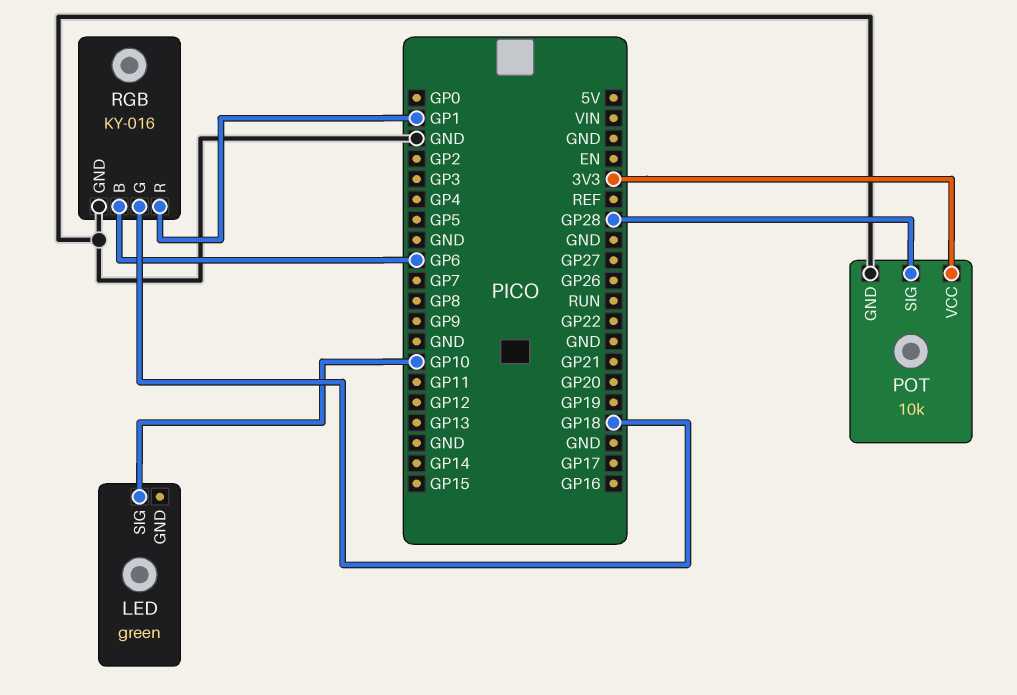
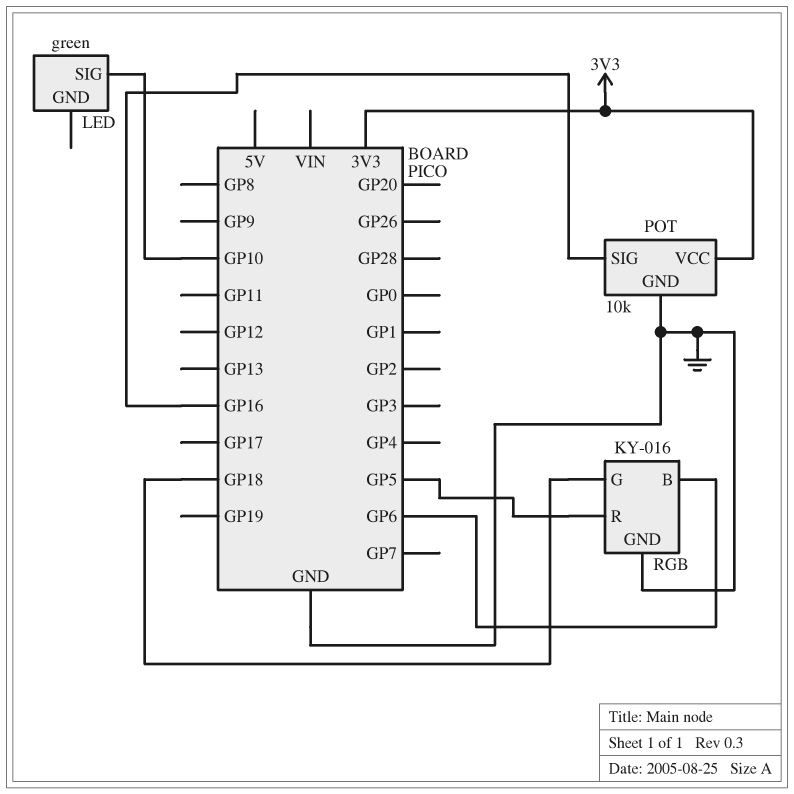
POT pin SIG: GP28 -> GP16
RGB pin R: GP1 -> GP5

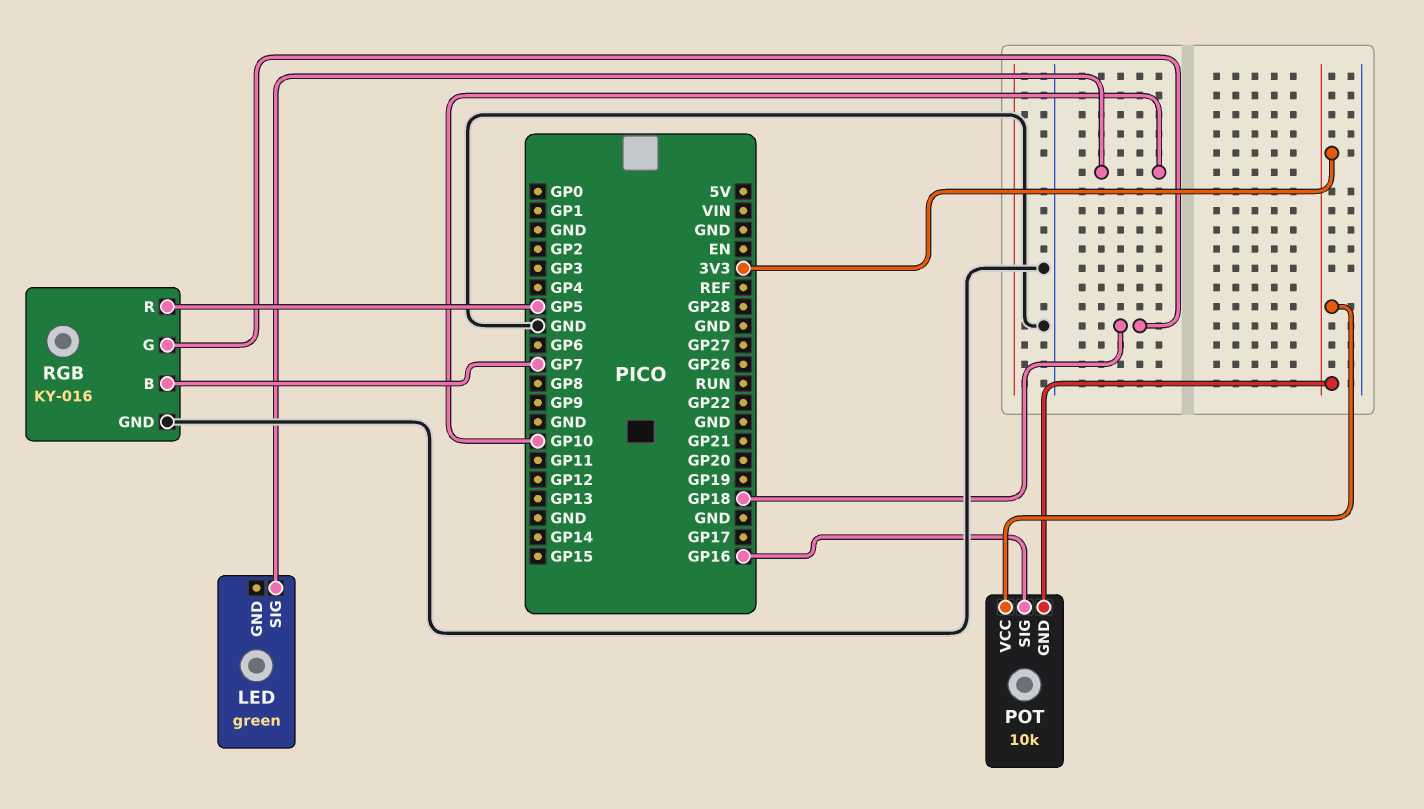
POT pin GND: GND -> 3V3
RGB pin B: GP6 -> GP7

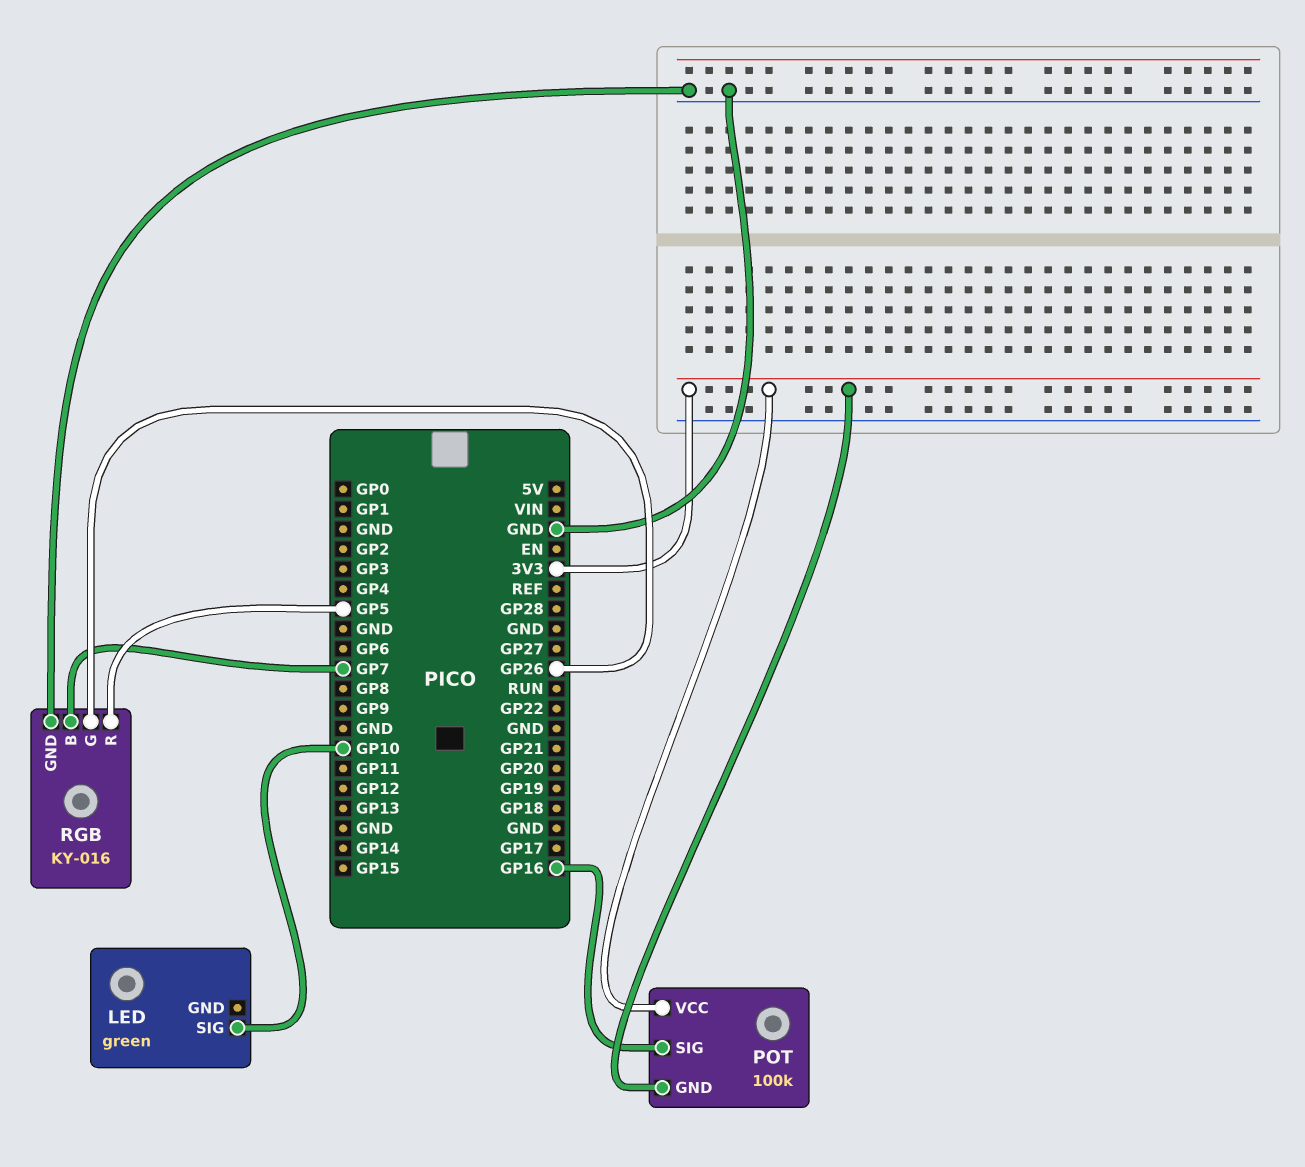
POT: 10k -> 100k
RGB pin G: GP18 -> GP26

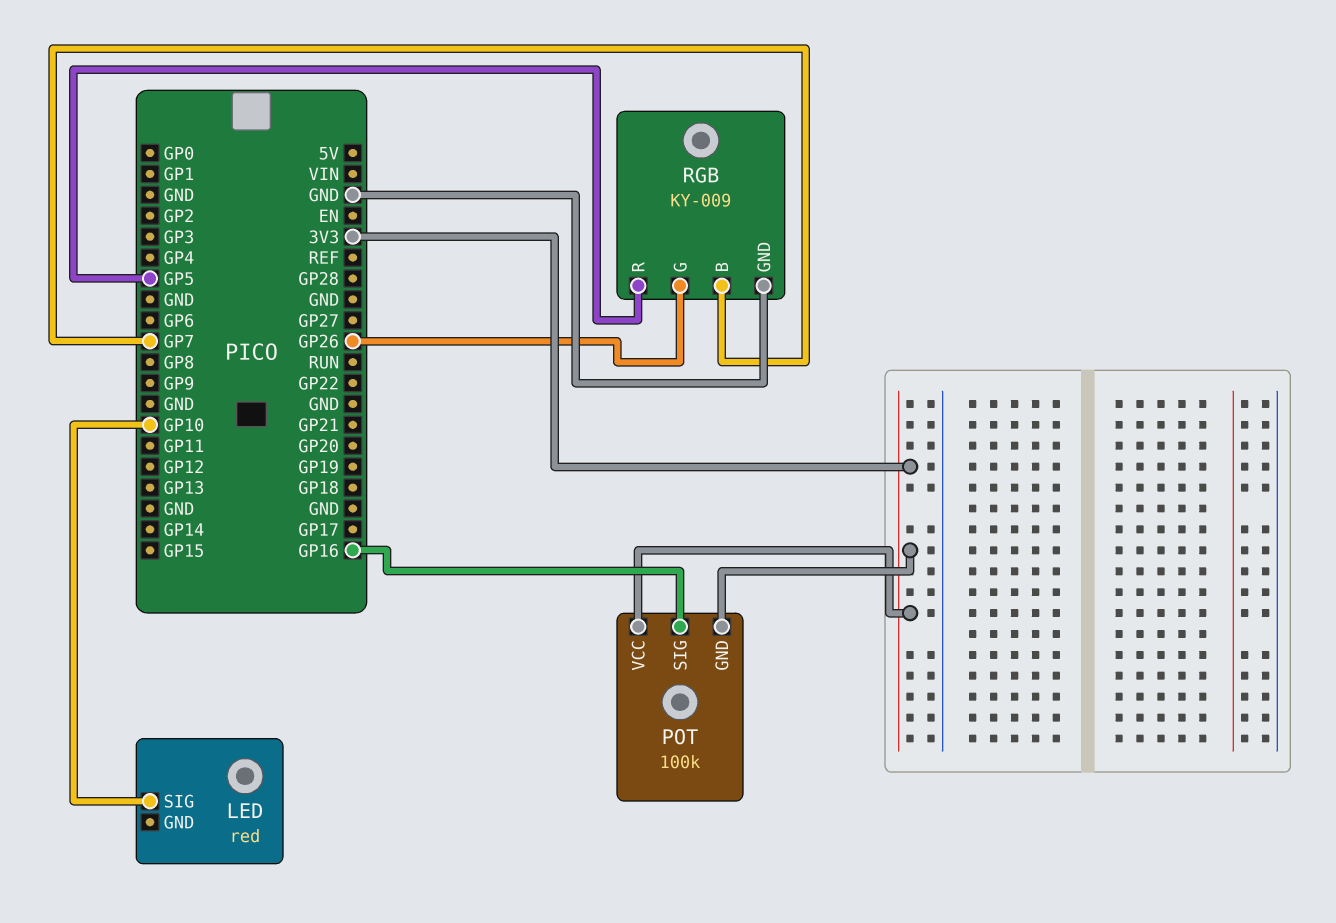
LED: green -> red
RGB: KY-016 -> KY-009

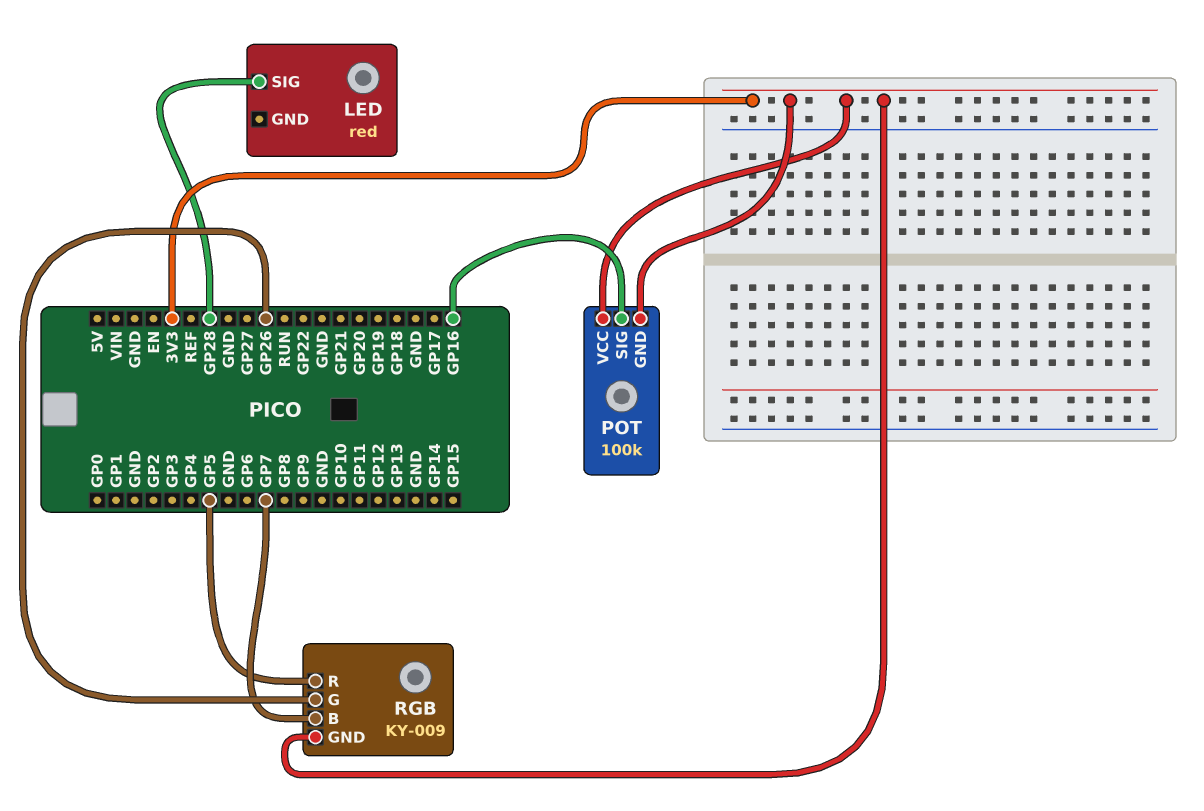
LED pin SIG: GP10 -> GP28
RGB pin GND: GND -> 3V3

